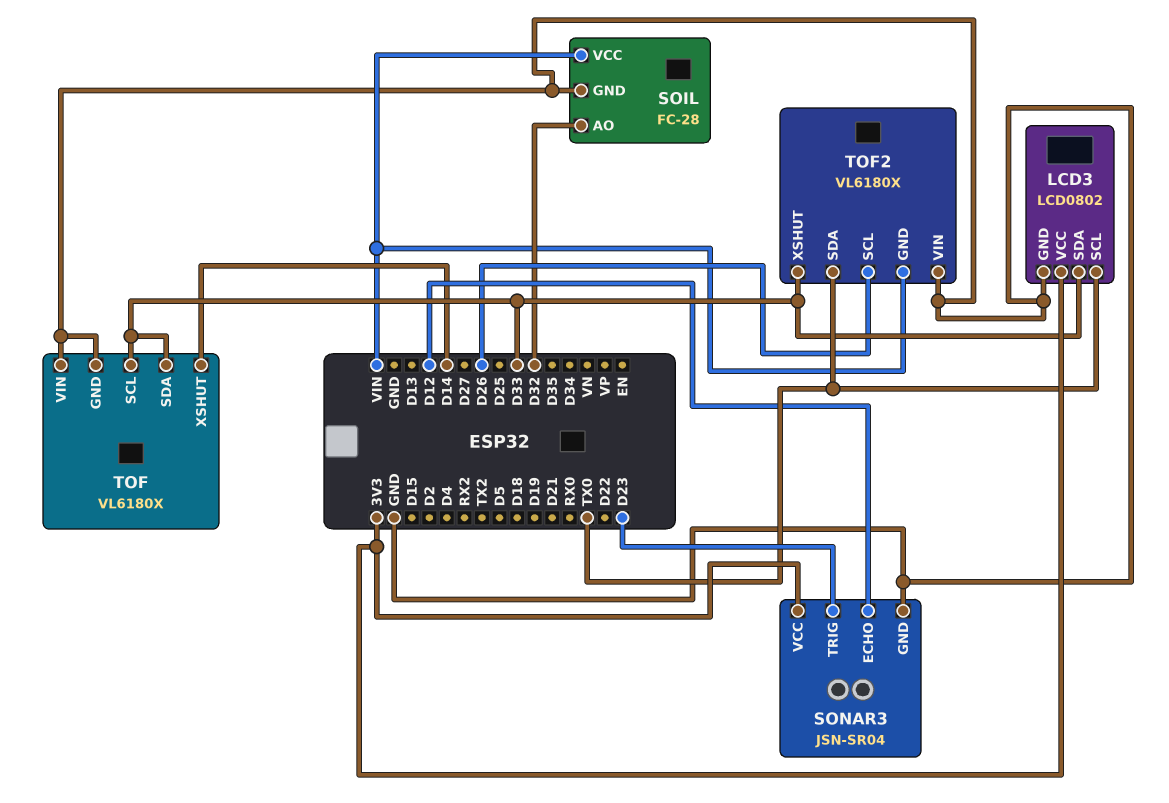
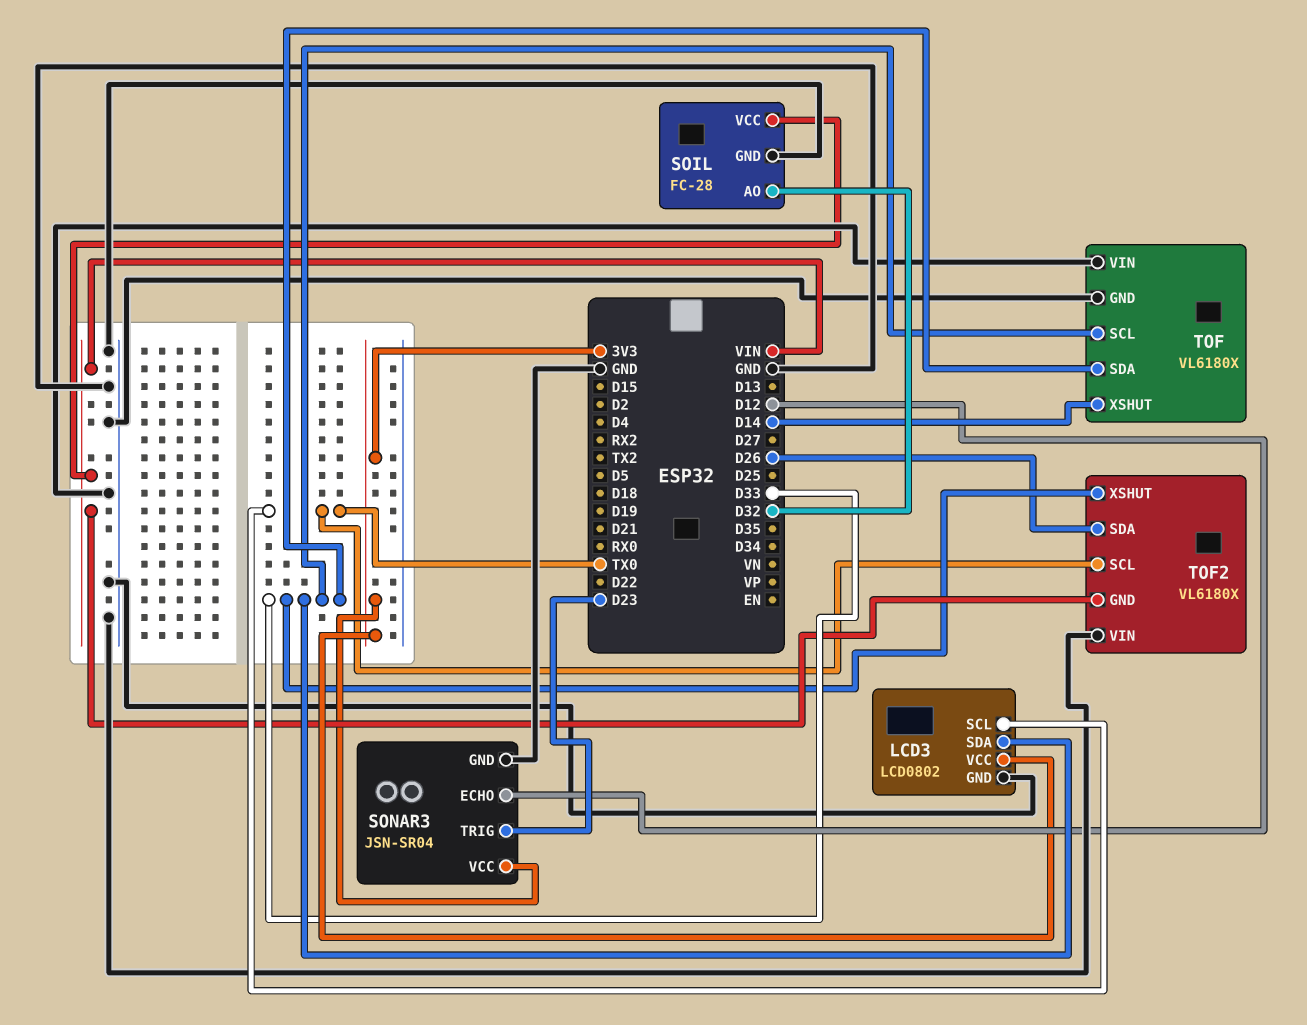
TOF2 pin SCL: D26 -> TX0
TOF2 pin SDA: TX0 -> D26

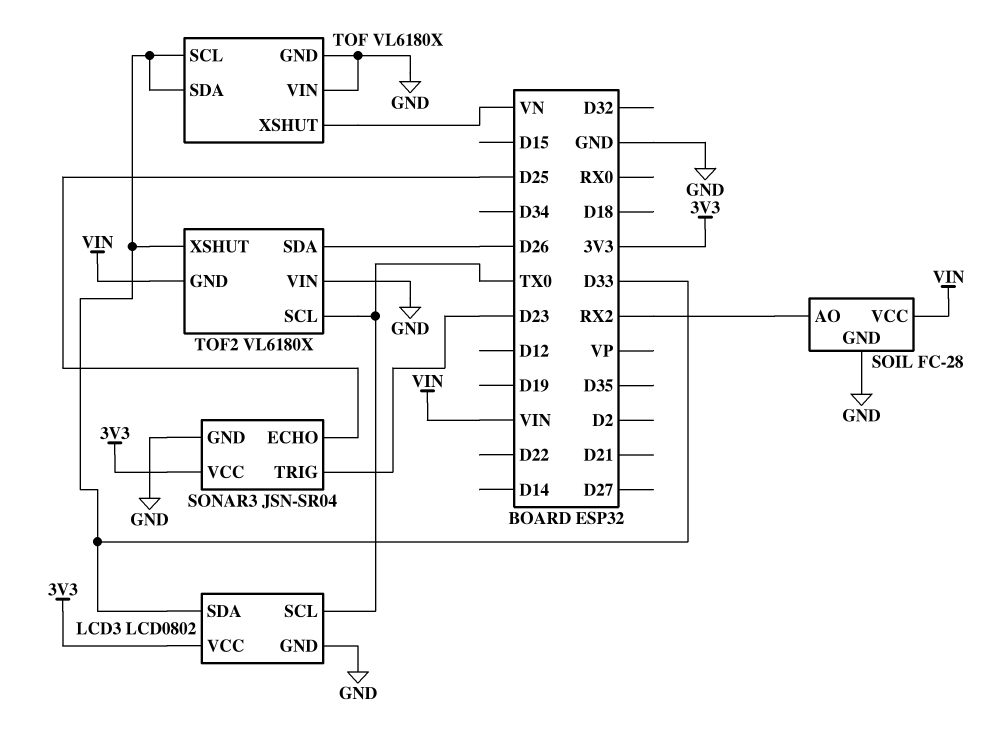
SOIL pin AO: D32 -> RX2
SONAR3 pin ECHO: D12 -> D25
TOF pin XSHUT: D14 -> VN

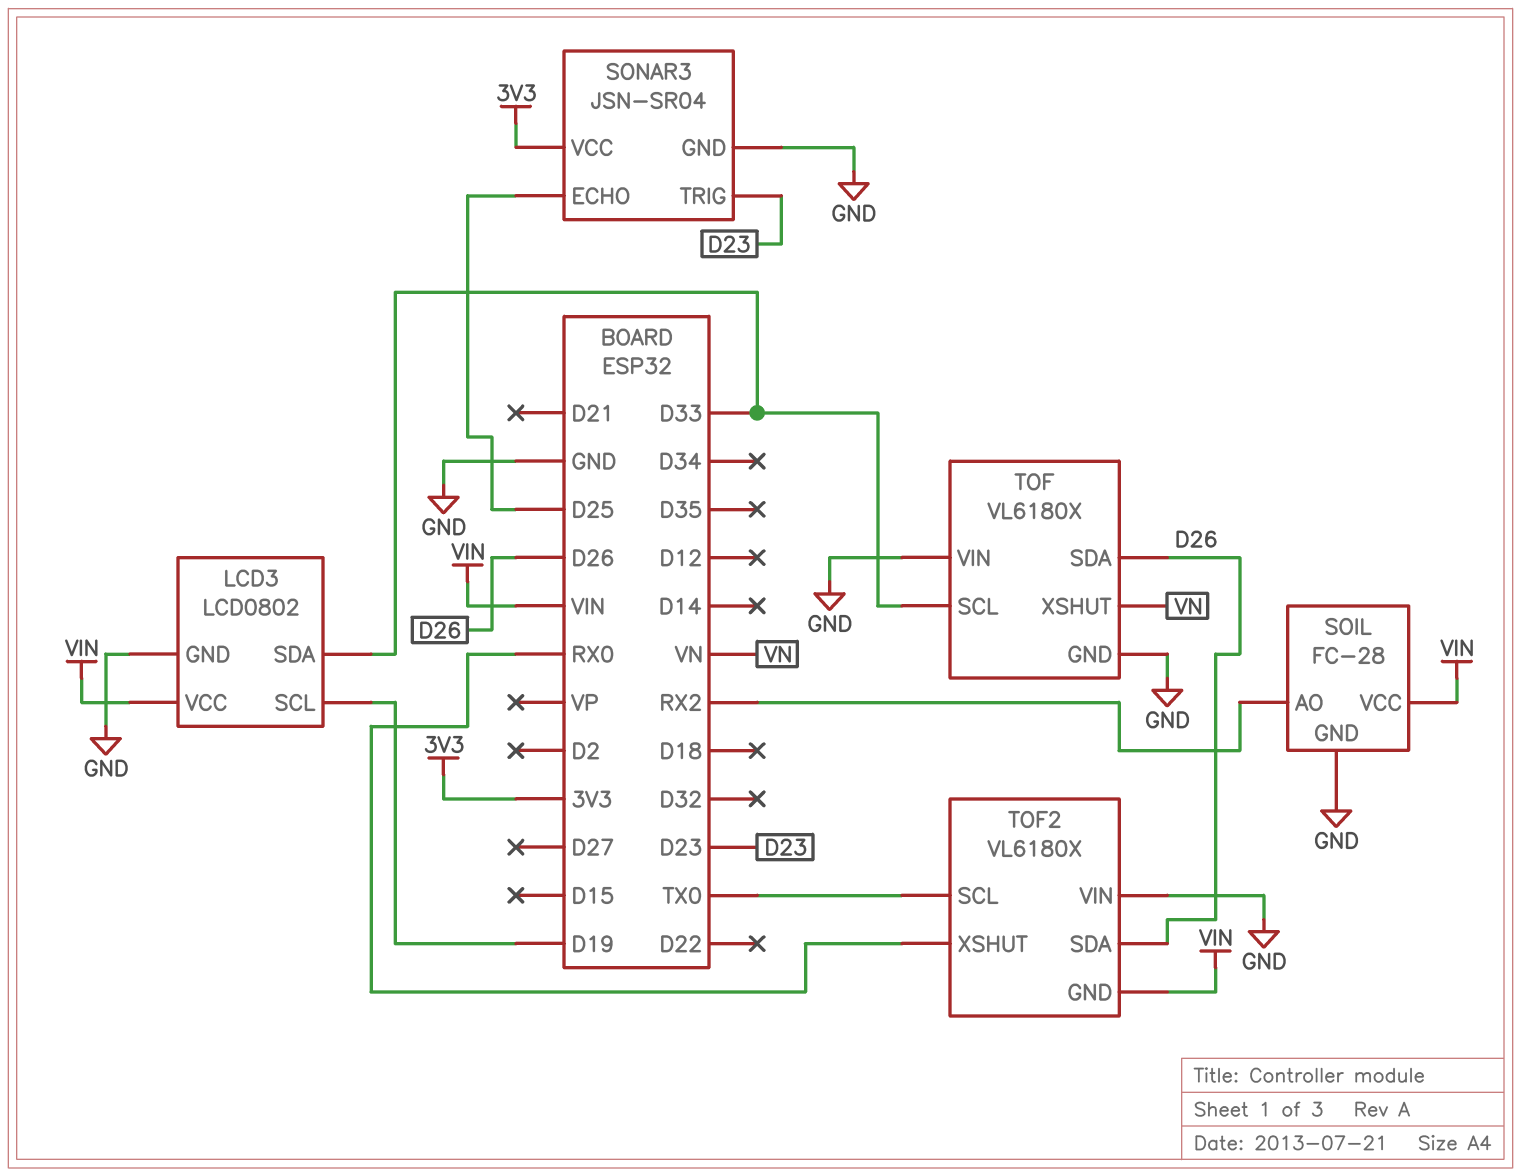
LCD3 pin SCL: TX0 -> D19
LCD3 pin VCC: 3V3 -> VIN
TOF pin SDA: D33 -> D26
TOF2 pin XSHUT: D33 -> RX0

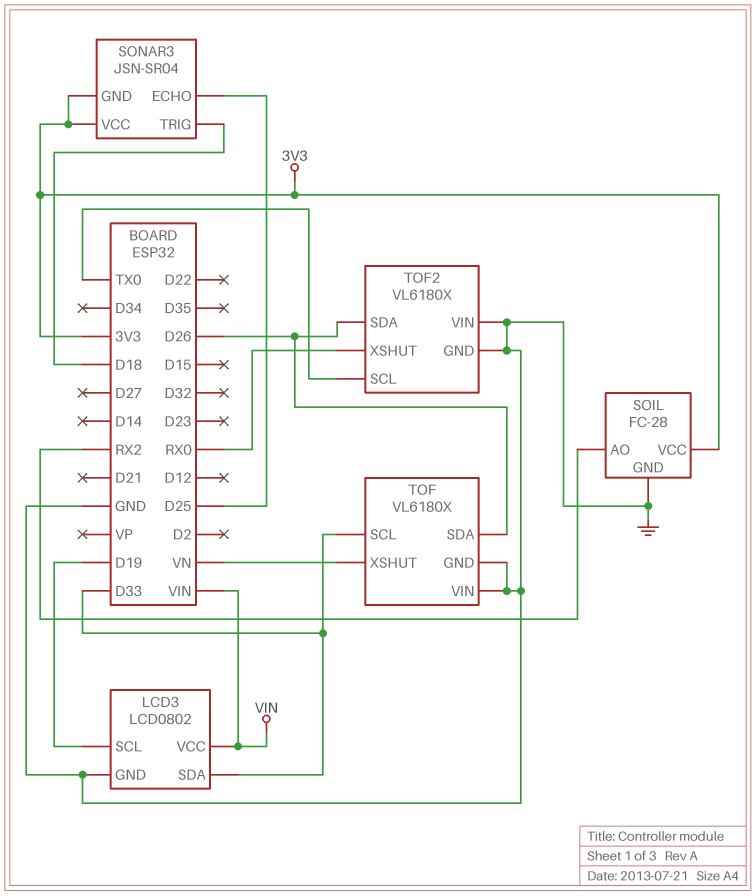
SOIL pin VCC: VIN -> 3V3
SONAR3 pin GND: GND -> 3V3
SONAR3 pin TRIG: D23 -> D18
TOF2 pin GND: VIN -> GND

